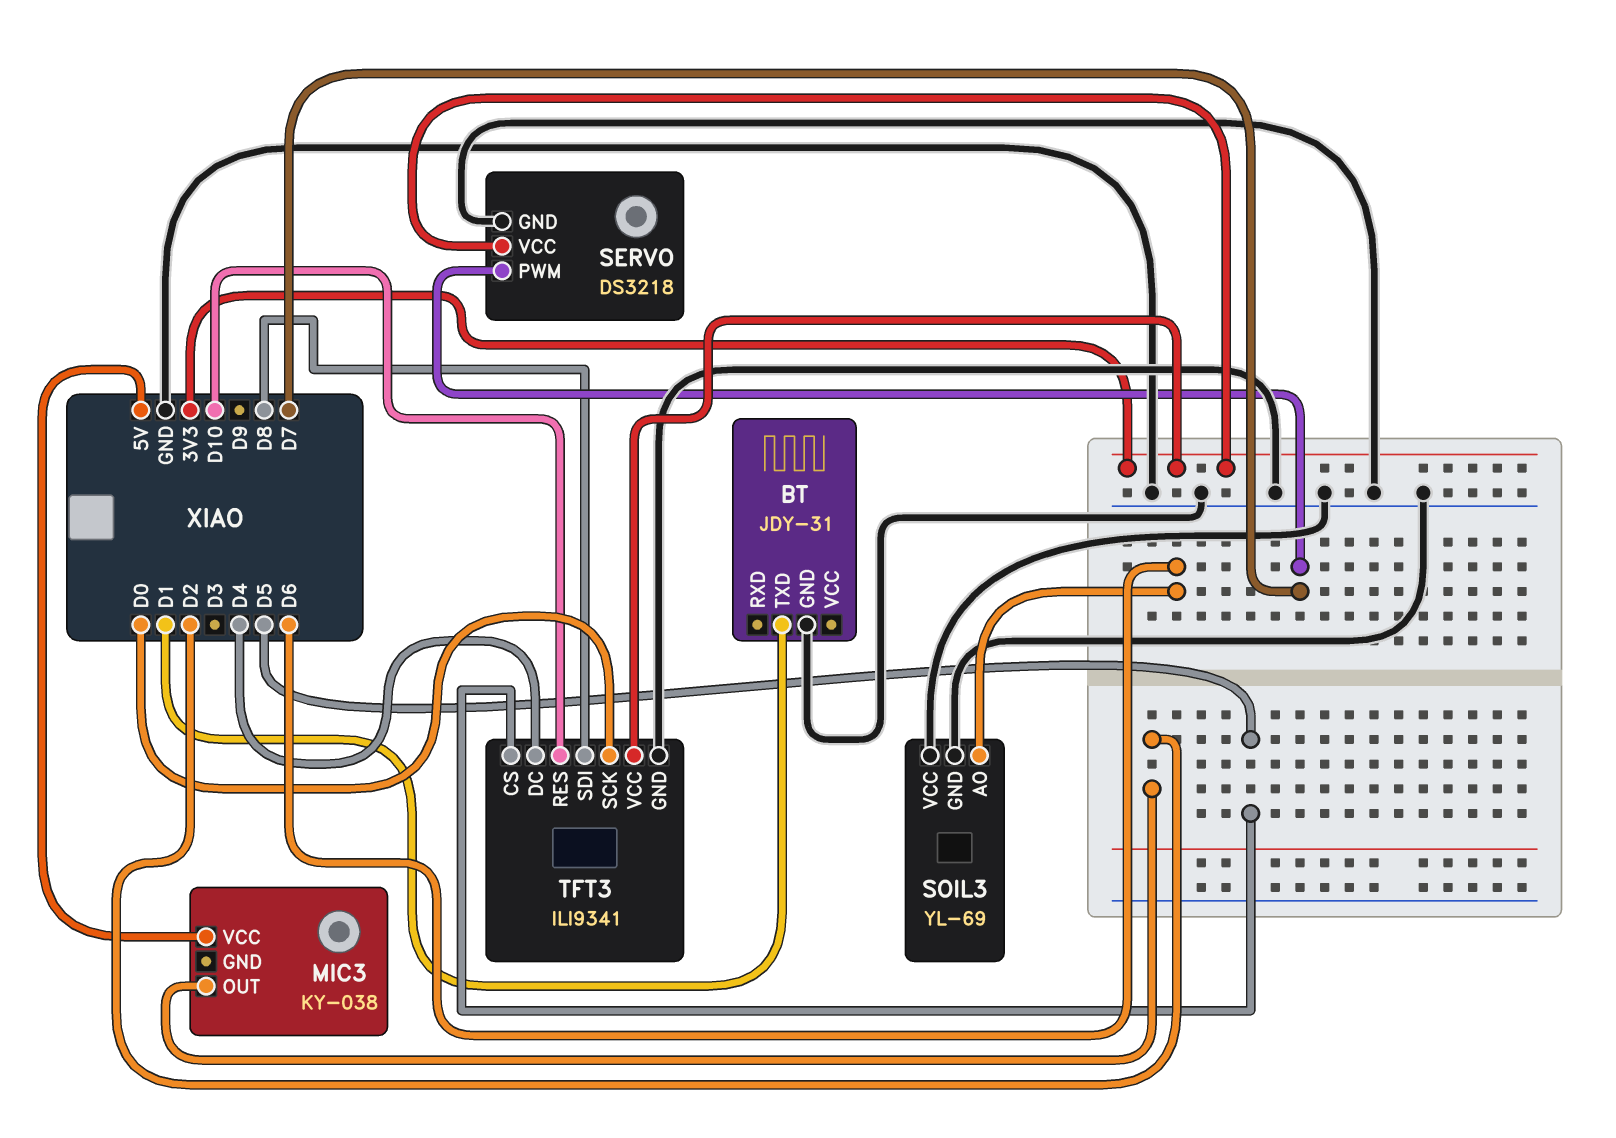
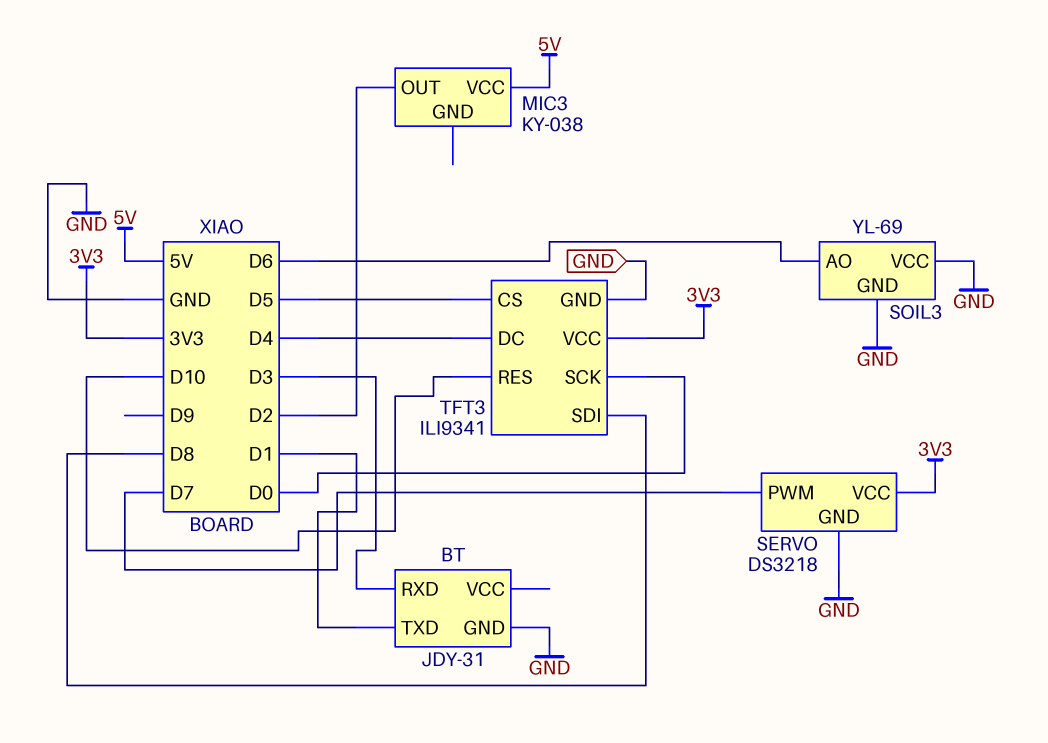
BT pin RXD: none -> D3

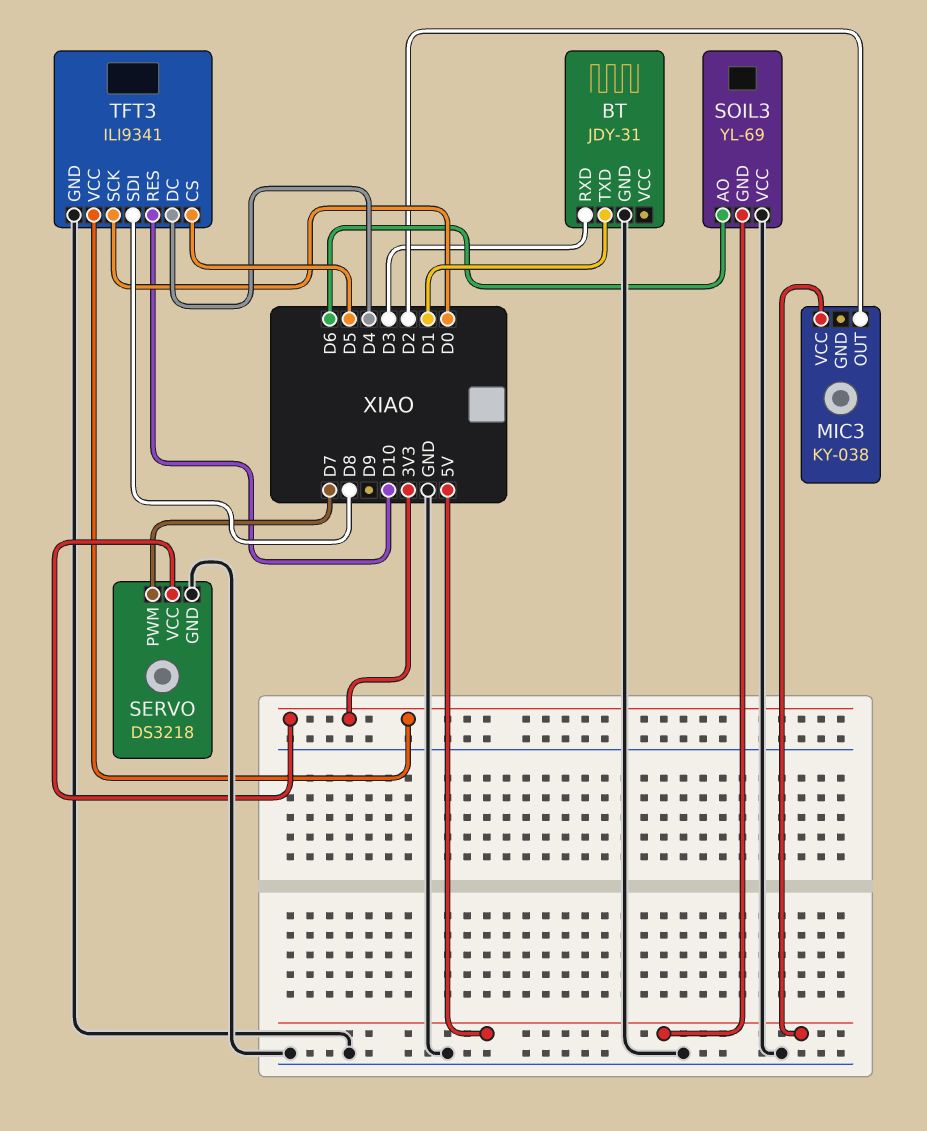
SOIL3 pin GND: GND -> 5V

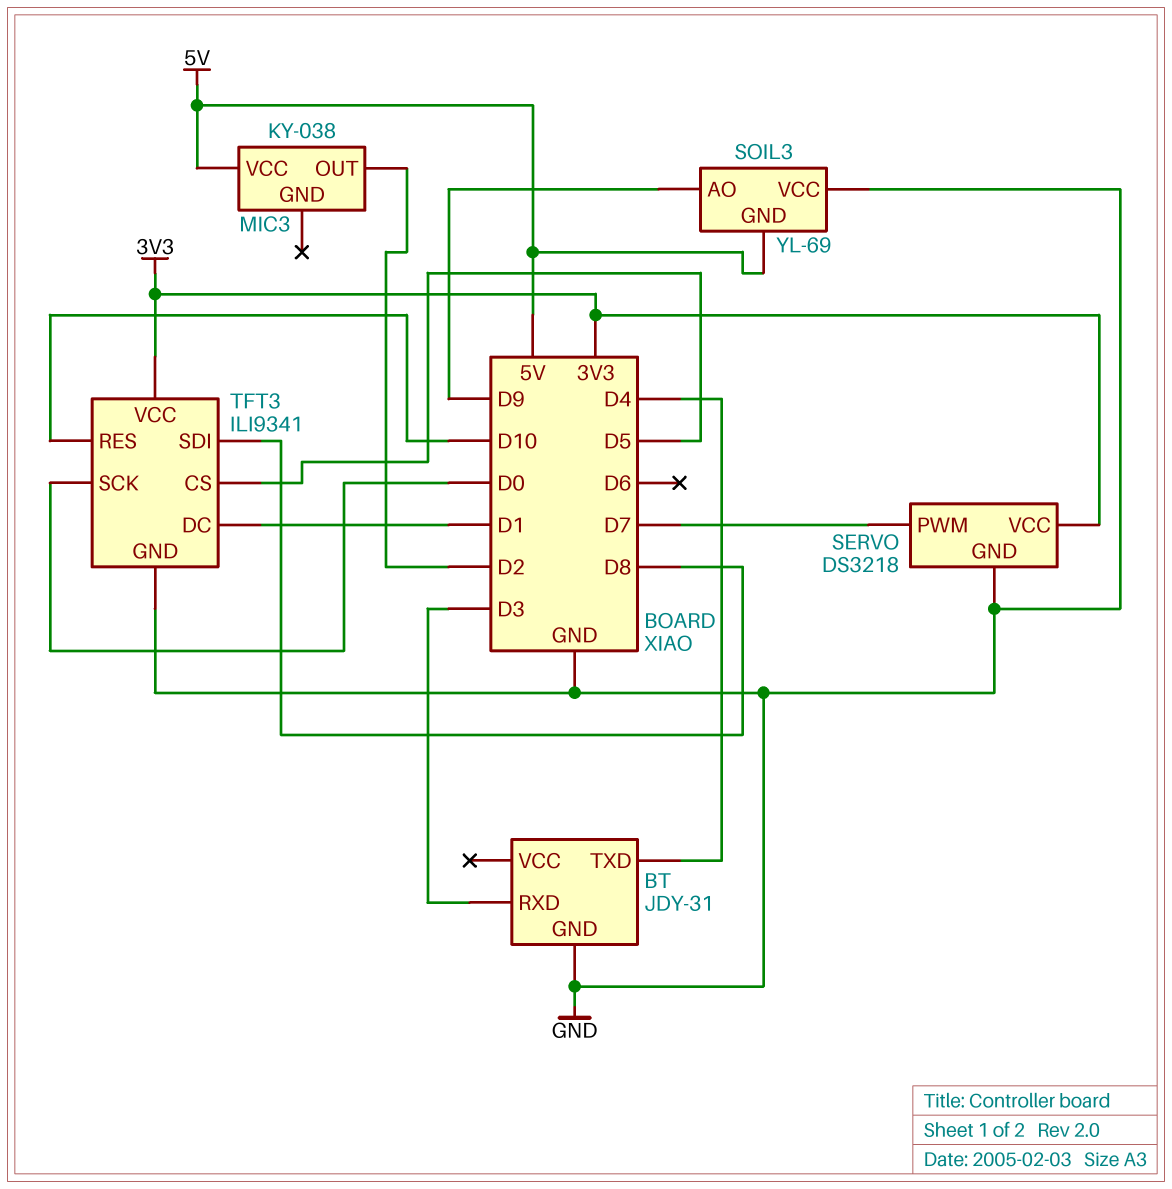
BT pin TXD: D1 -> D4
SOIL3 pin AO: D6 -> D9
TFT3 pin DC: D4 -> D1

